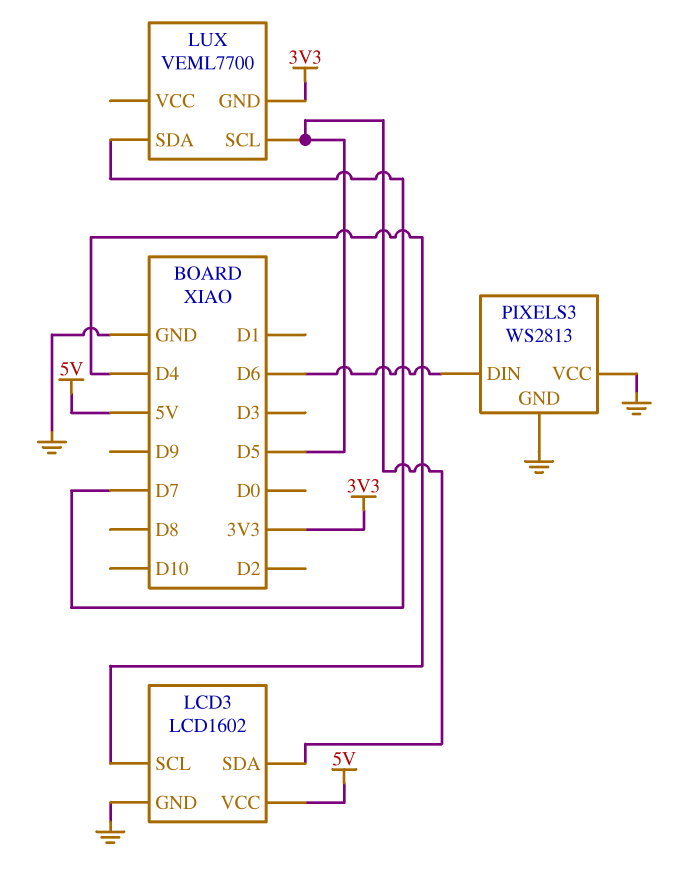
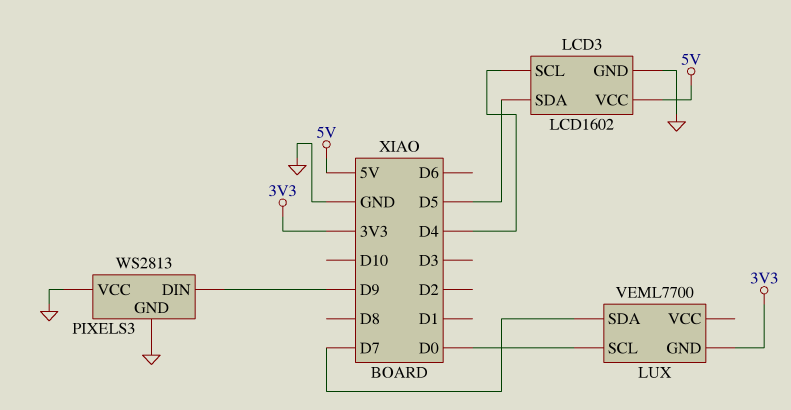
LUX pin SCL: D5 -> D0
PIXELS3 pin DIN: D6 -> D9

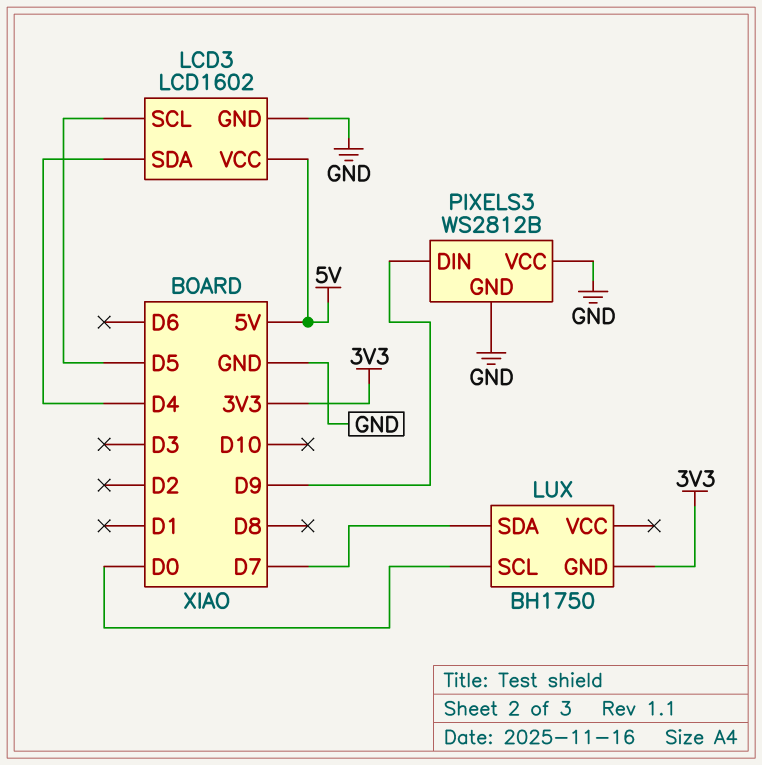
LCD3 pin SCL: D4 -> D5
LCD3 pin SDA: D5 -> D4
LUX: VEML7700 -> BH1750
PIXELS3: WS2813 -> WS2812B

